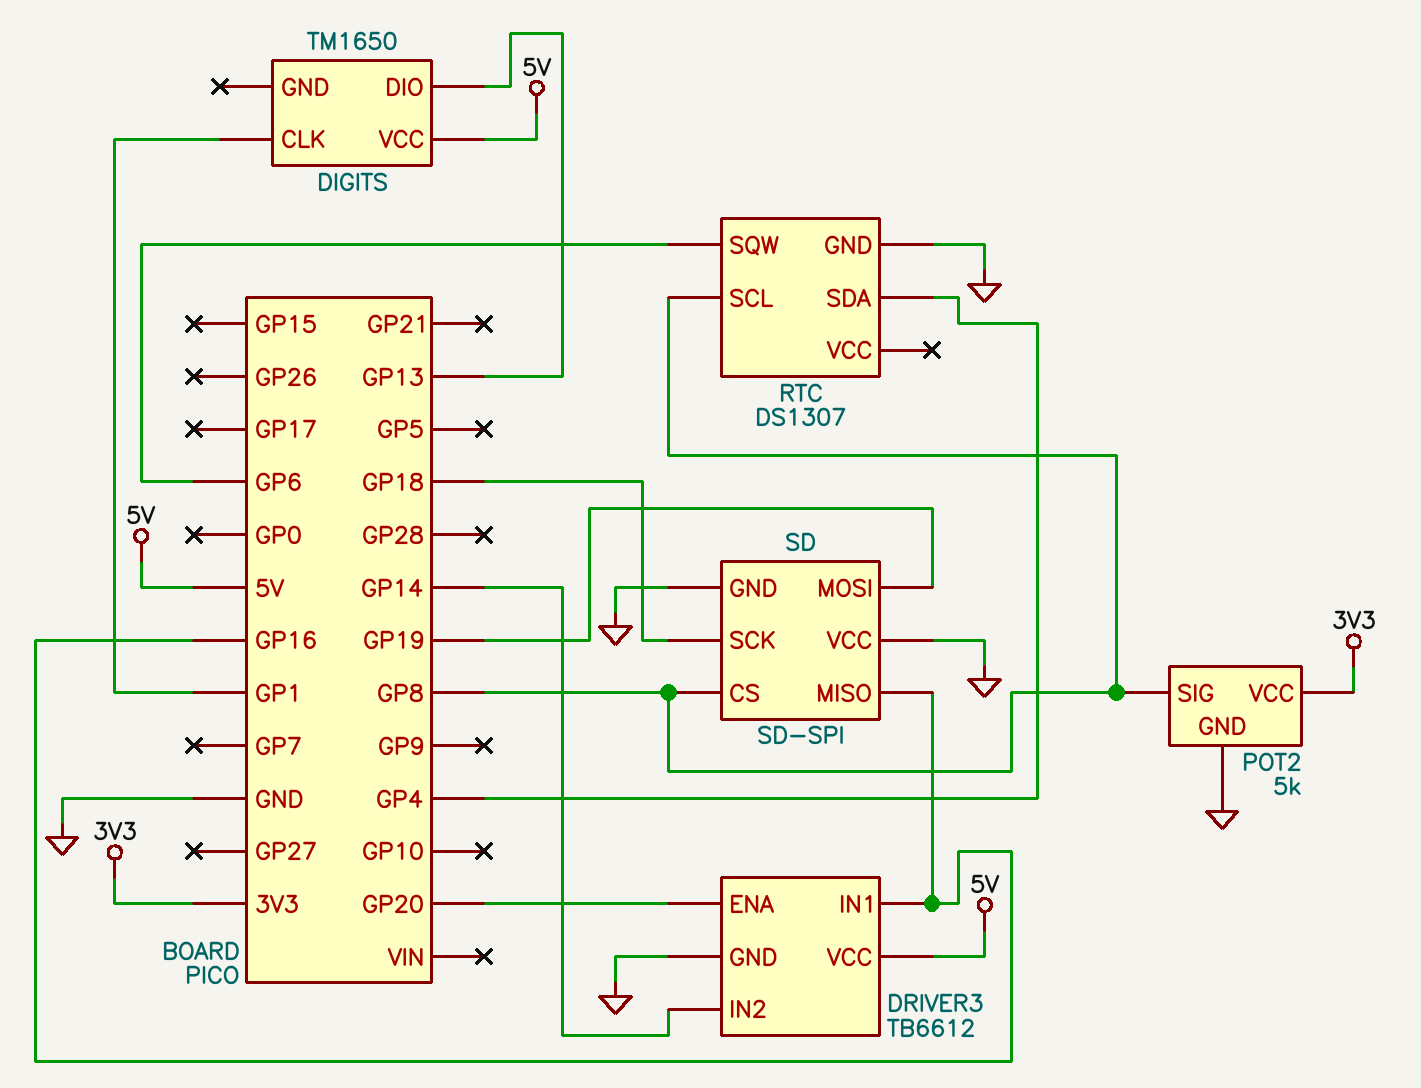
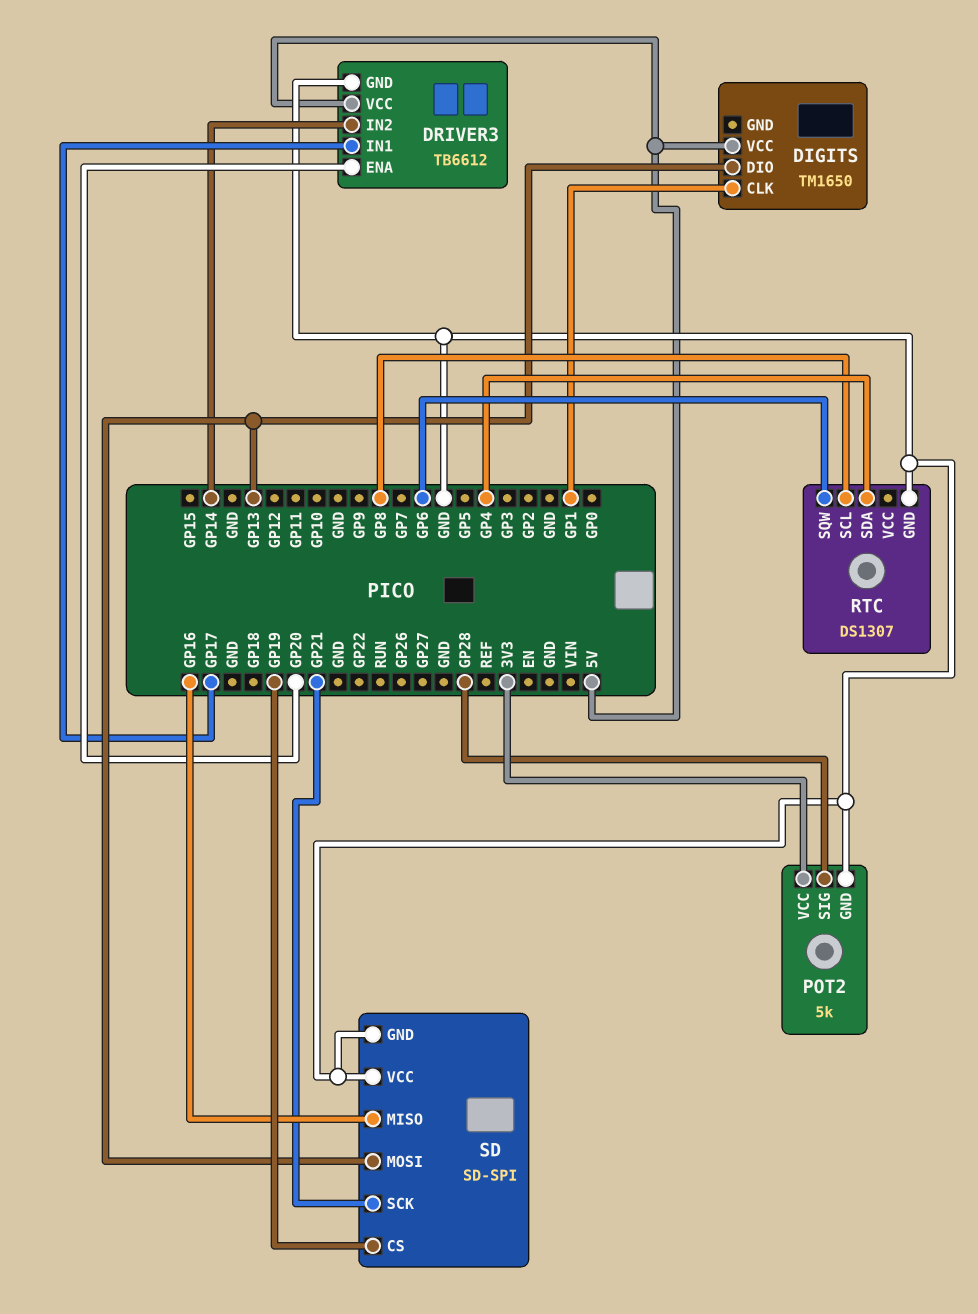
DRIVER3 pin IN1: GP16 -> GP17
POT2 pin SIG: GP8 -> GP28
SD pin CS: GP8 -> GP19
SD pin MOSI: GP19 -> GP13
SD pin SCK: GP18 -> GP21

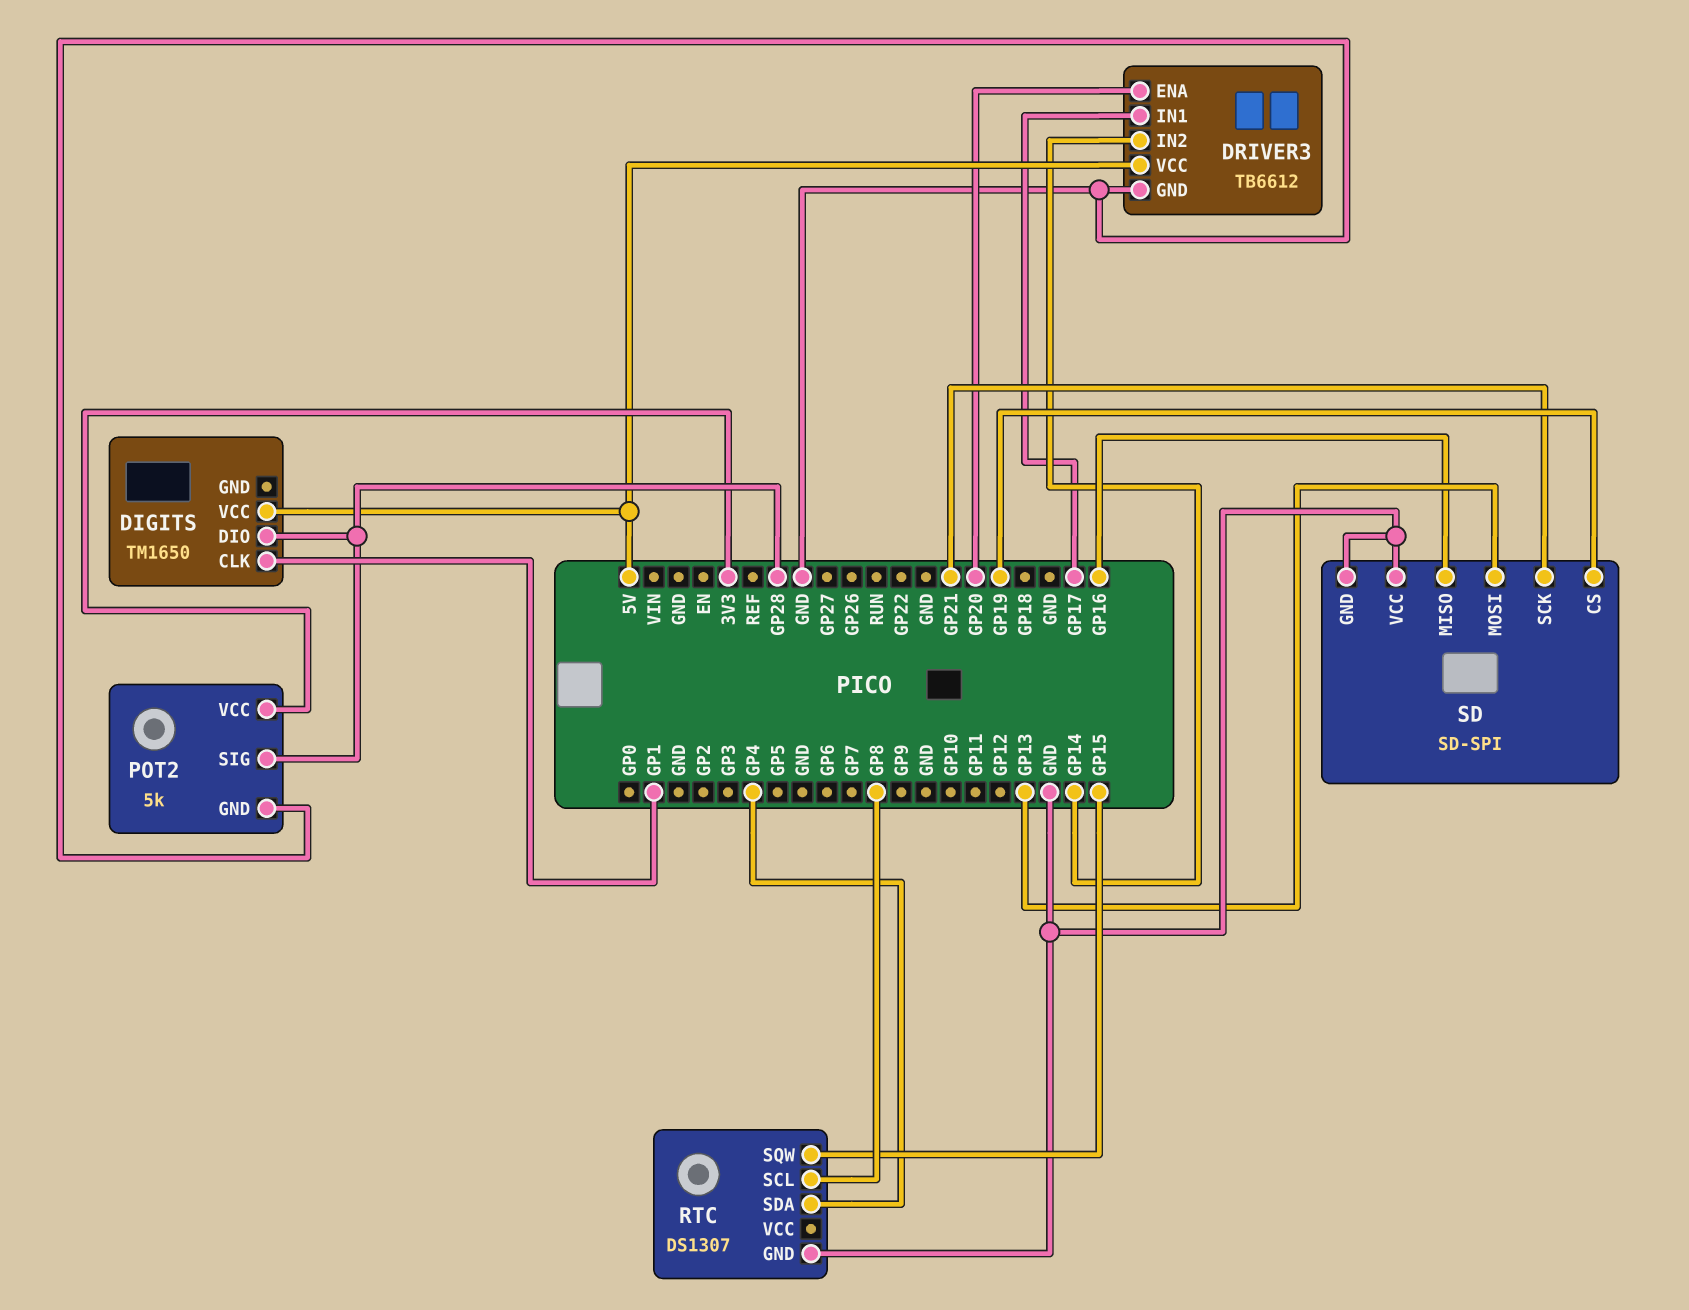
DIGITS pin DIO: GP13 -> GP28
RTC pin SQW: GP6 -> GP15

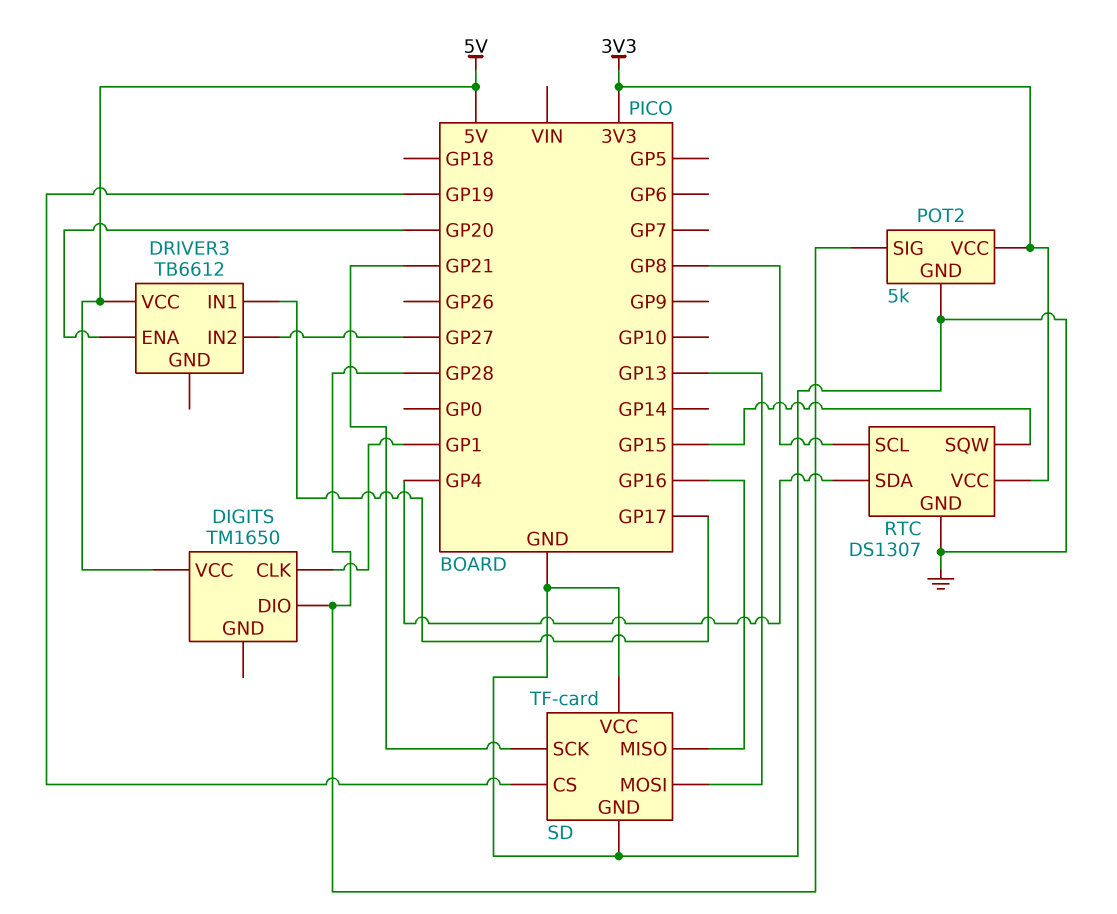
DRIVER3 pin GND: GND -> none
DRIVER3 pin IN2: GP14 -> GP27
RTC pin VCC: none -> 3V3
SD: SD-SPI -> TF-card

